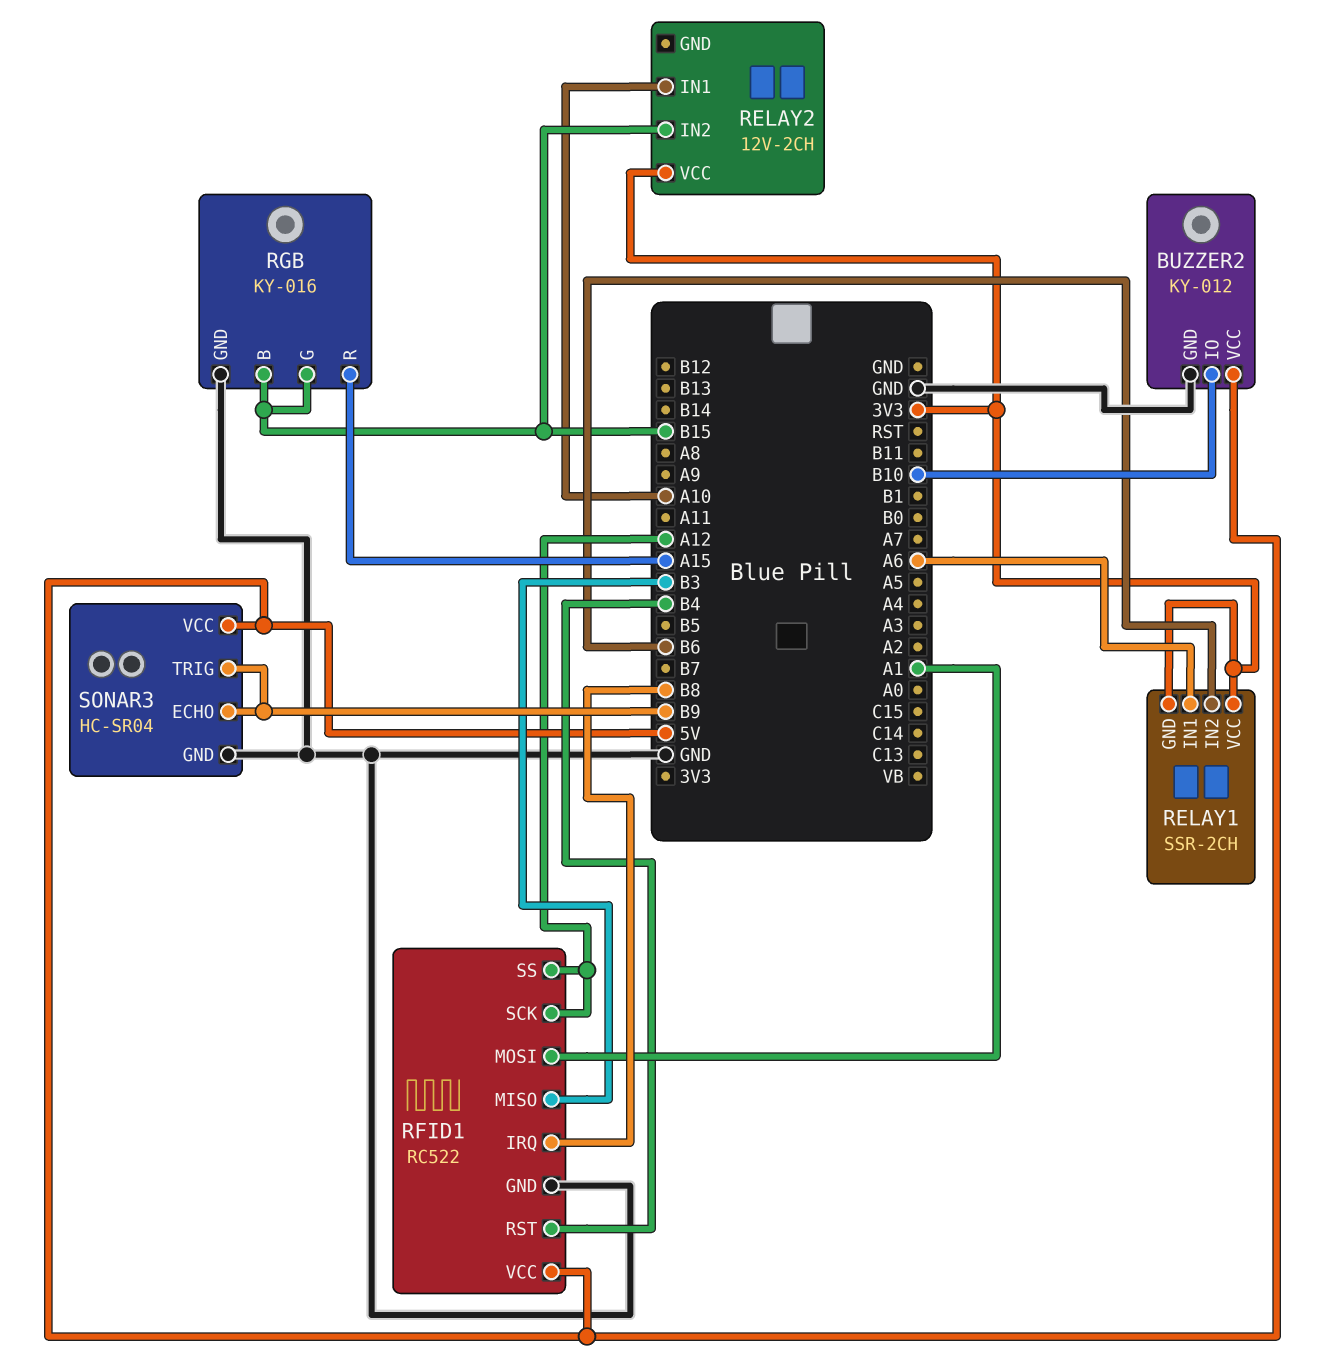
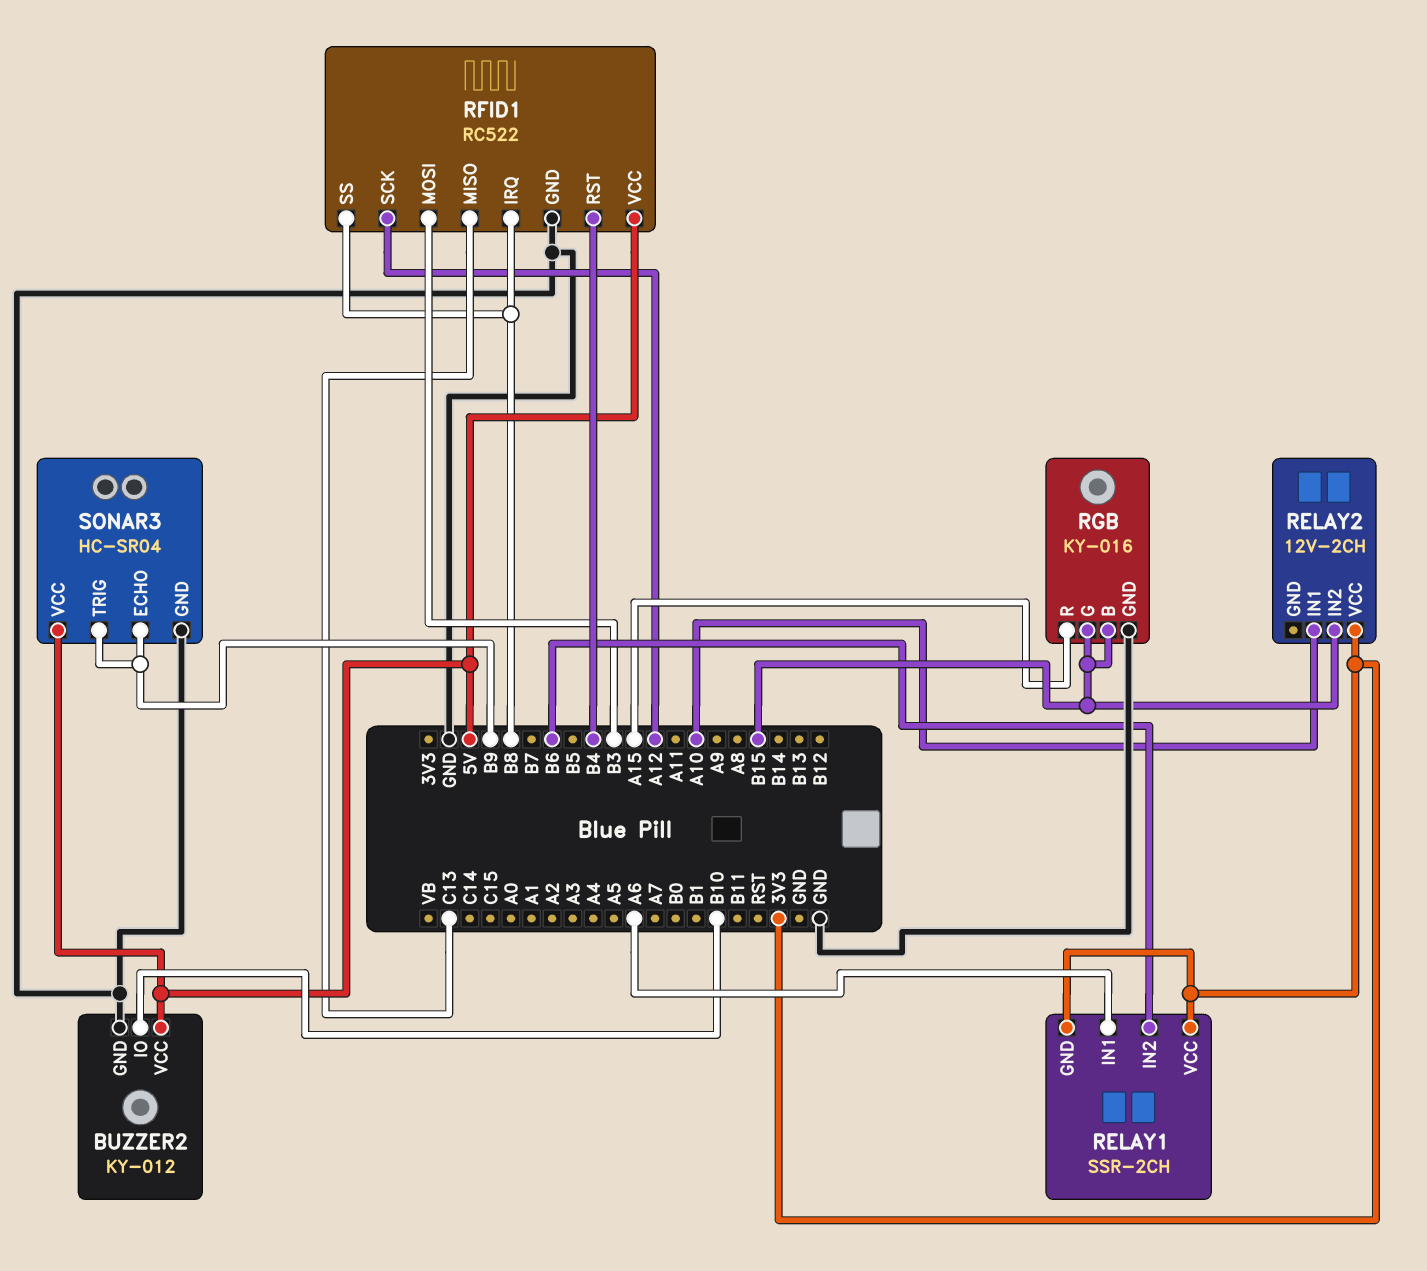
RFID1 pin MISO: B3 -> C13
RFID1 pin MOSI: A1 -> B3
RFID1 pin SS: A12 -> B8

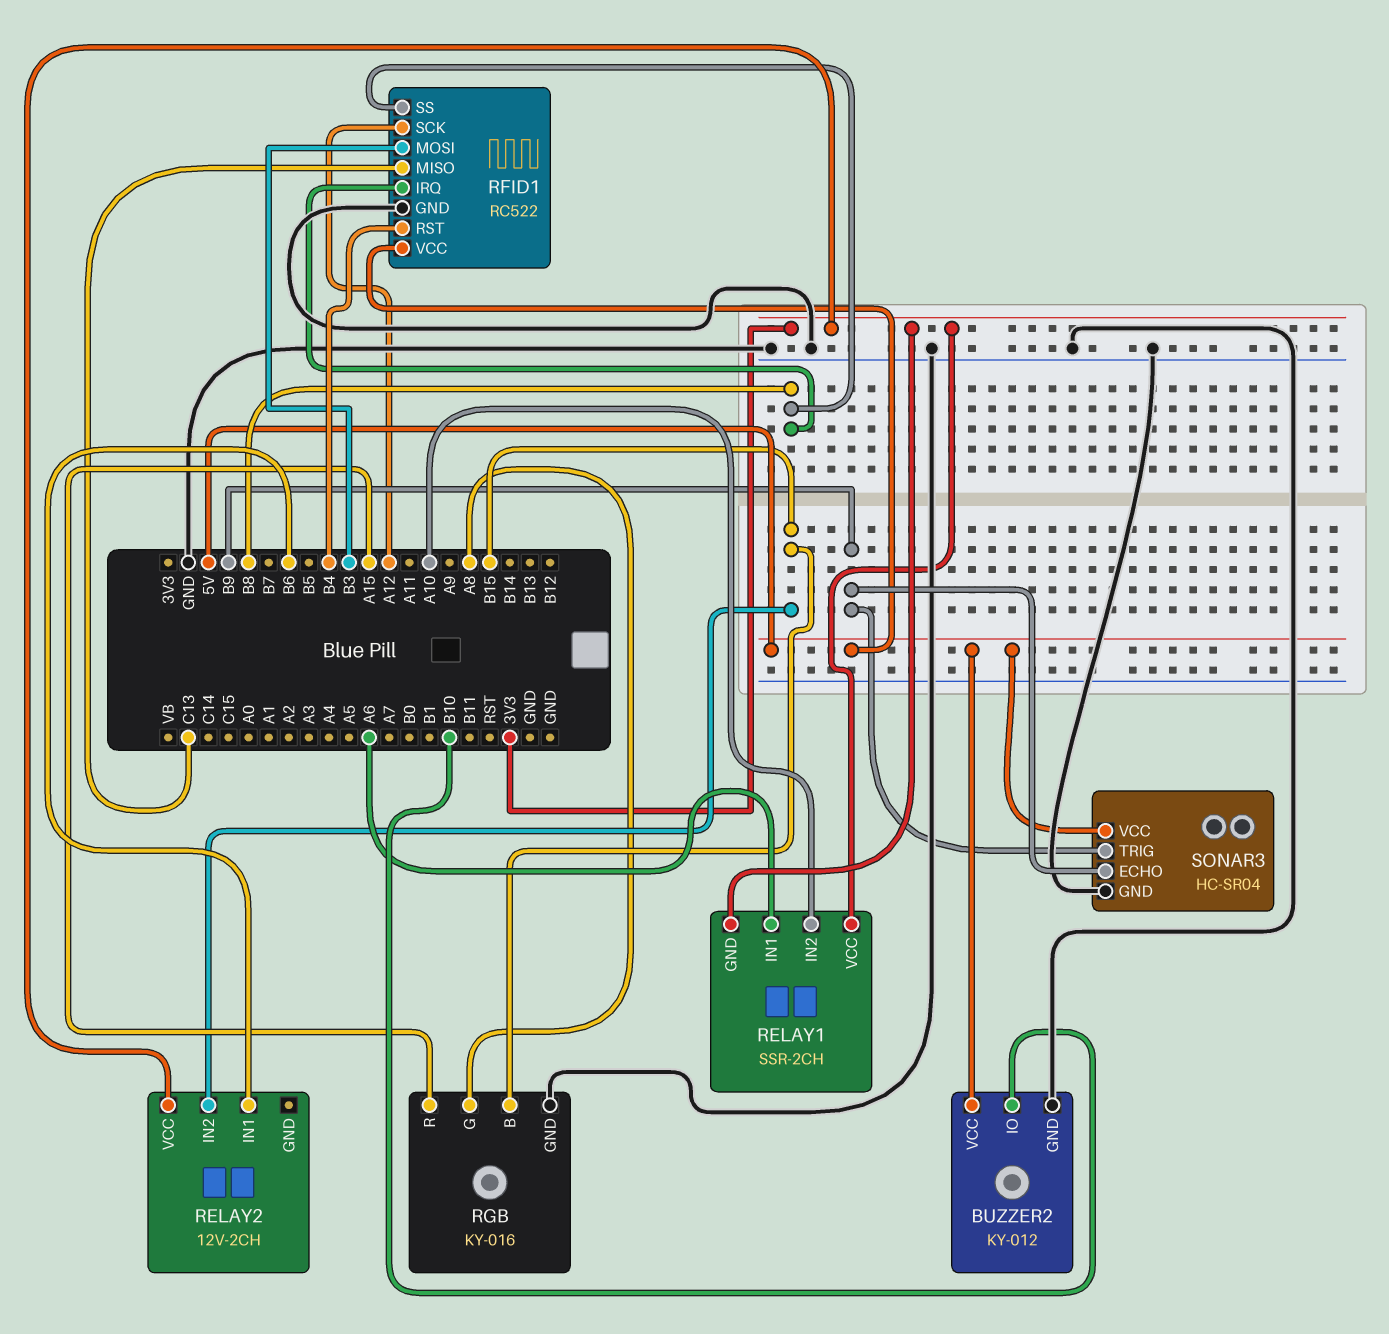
RELAY1 pin IN2: B6 -> A10
RELAY2 pin IN1: A10 -> B6
RGB pin G: B15 -> A8

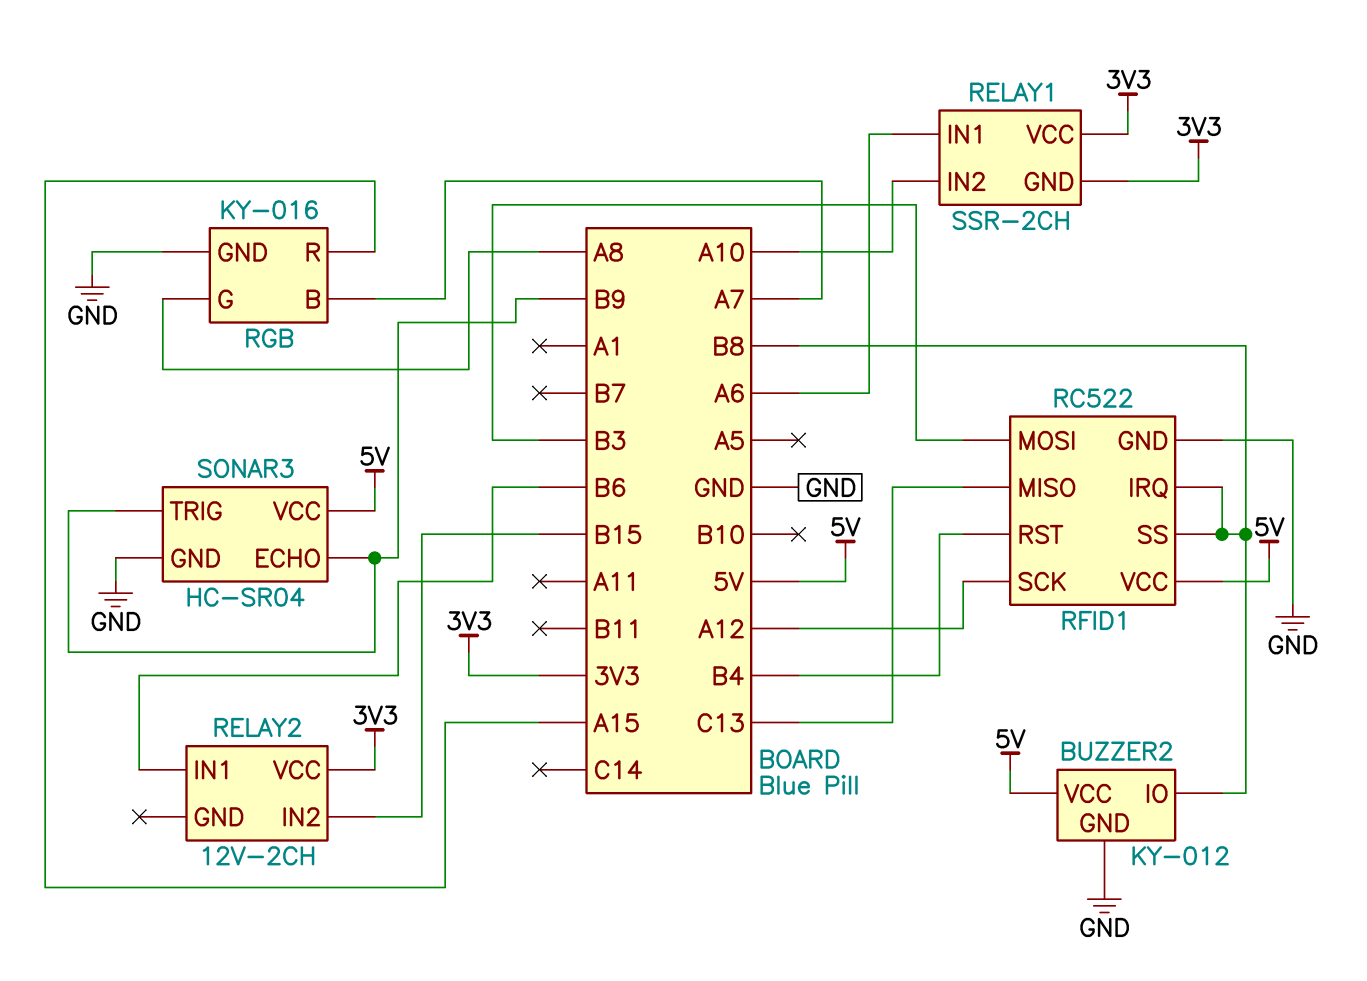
BUZZER2 pin IO: B10 -> B8
RGB pin B: B15 -> A7

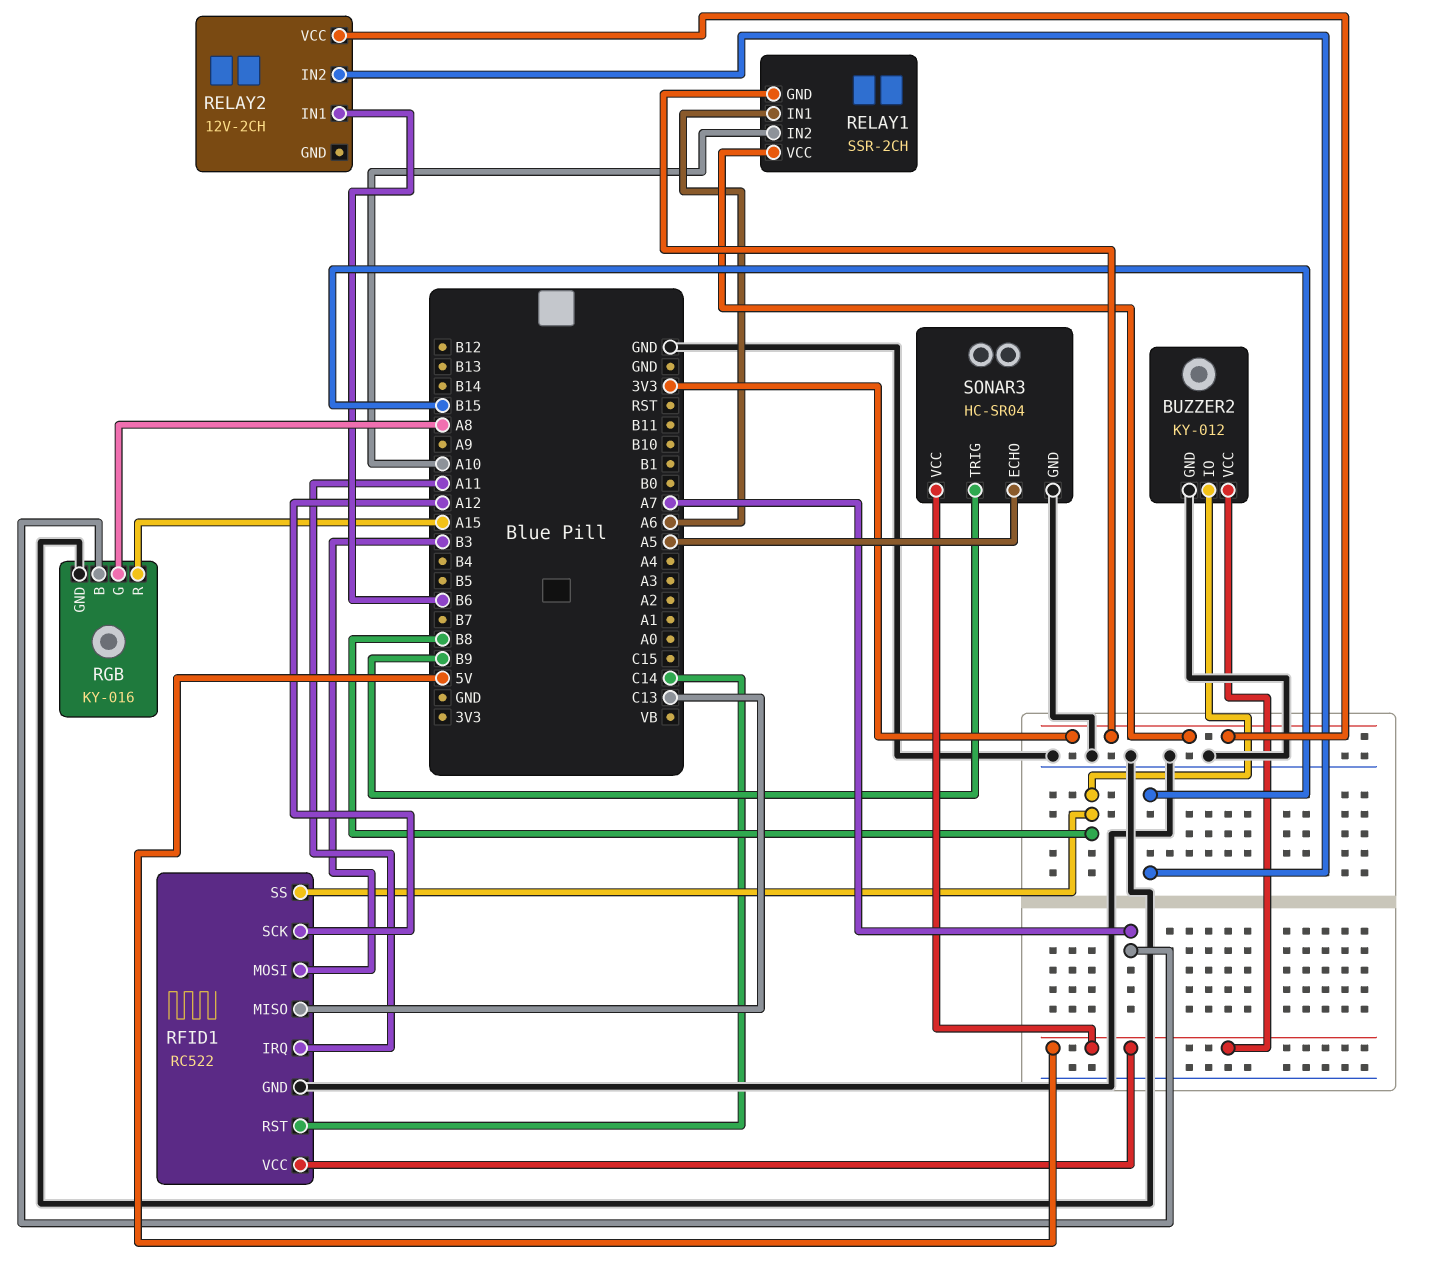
RFID1 pin IRQ: B8 -> A11
RFID1 pin RST: B4 -> C14
SONAR3 pin ECHO: B9 -> A5

